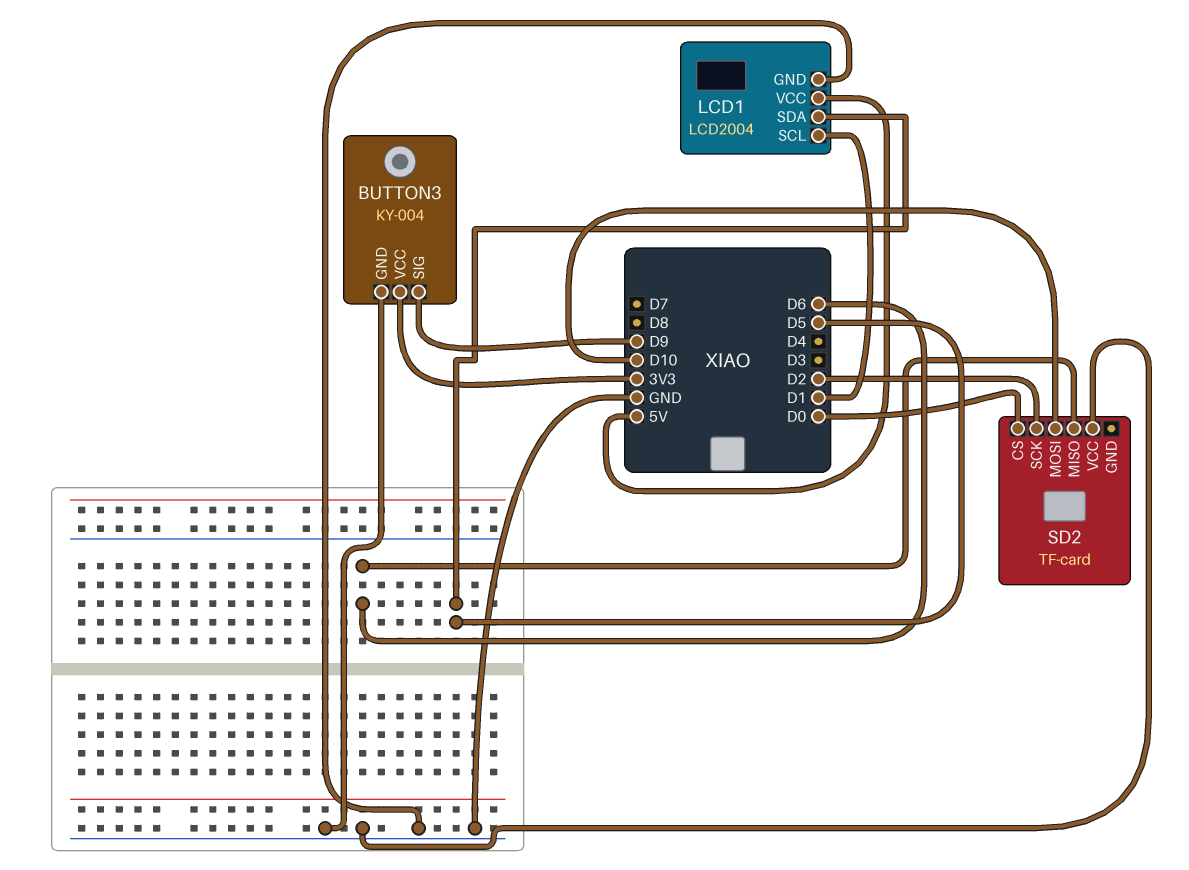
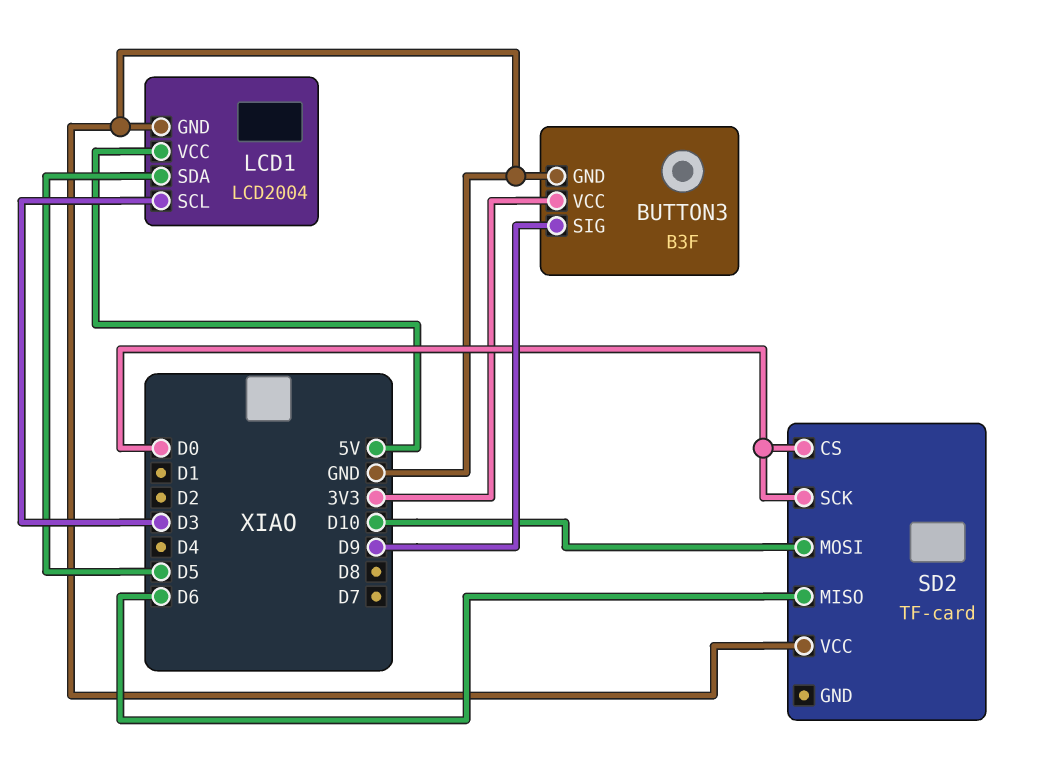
BUTTON3: KY-004 -> B3F
LCD1 pin SCL: D1 -> D3
SD2 pin SCK: D2 -> D0

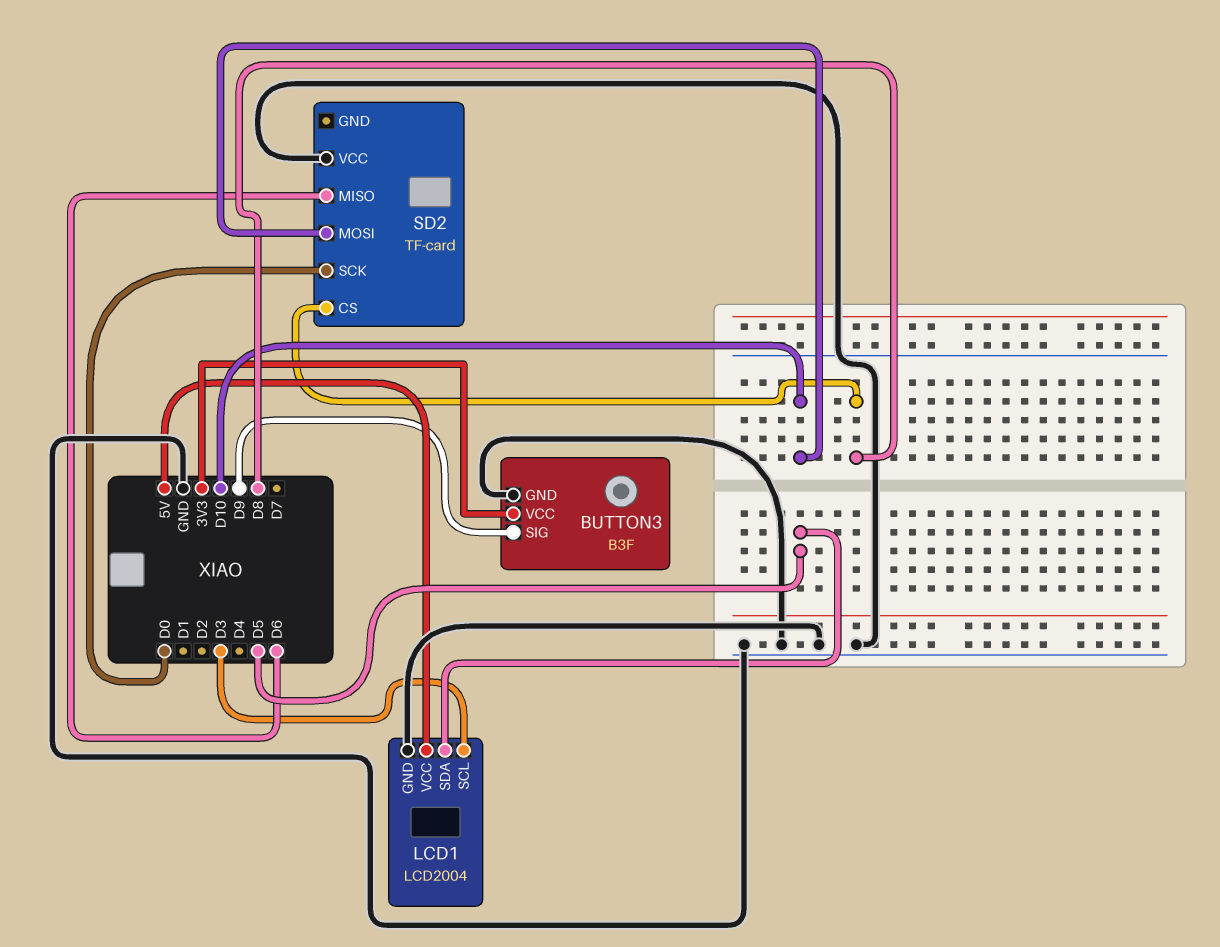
SD2 pin CS: D0 -> D8

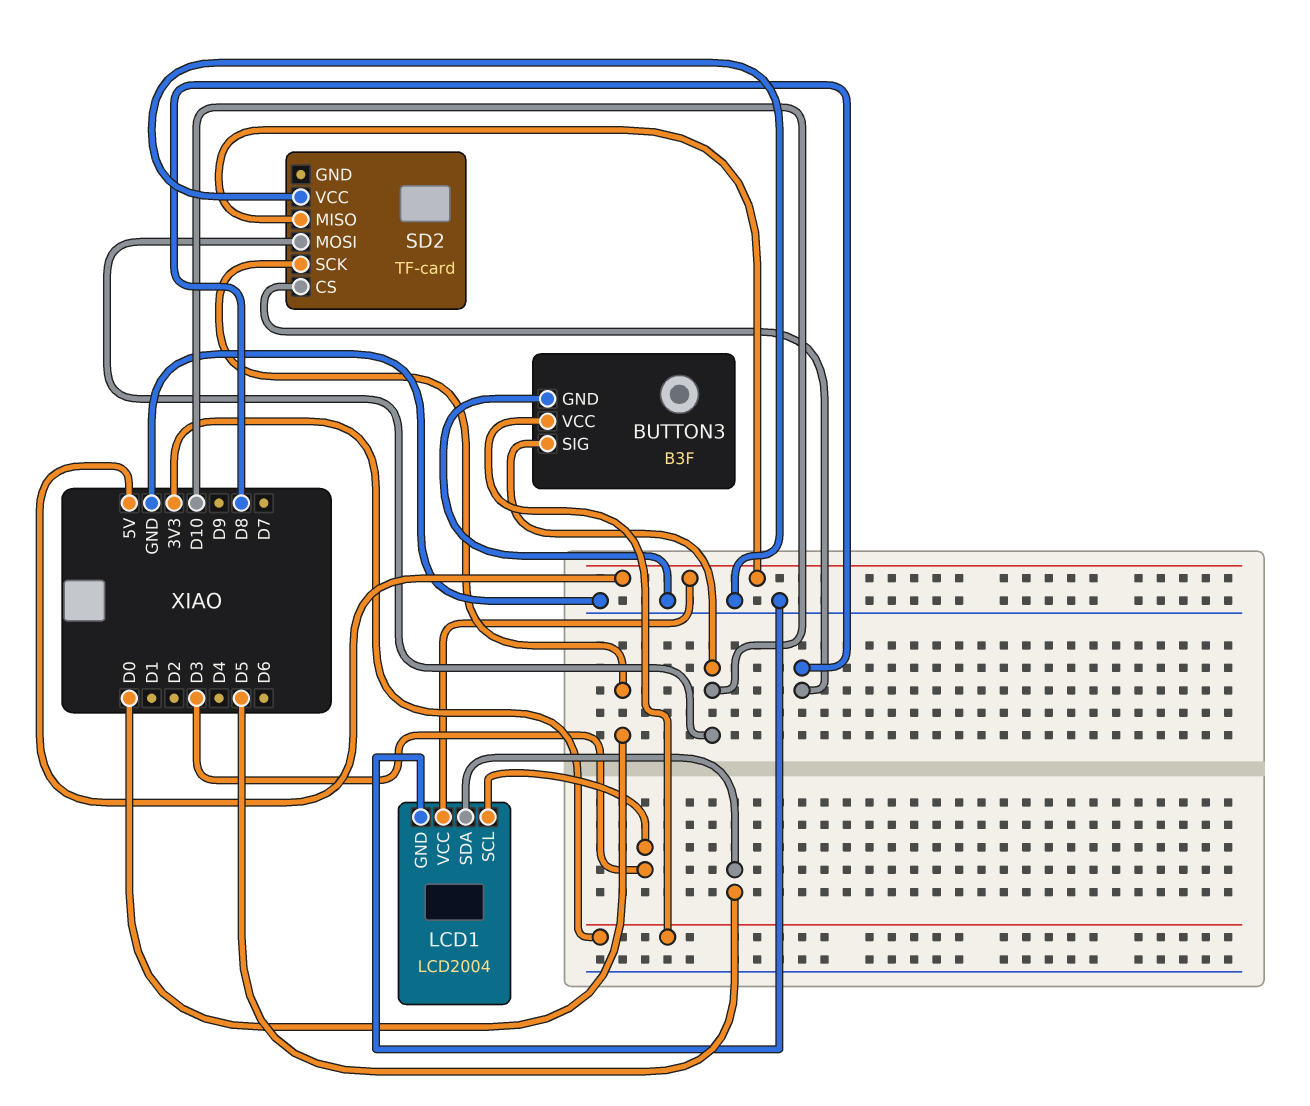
BUTTON3 pin SIG: D9 -> D10
SD2 pin MISO: D6 -> 5V

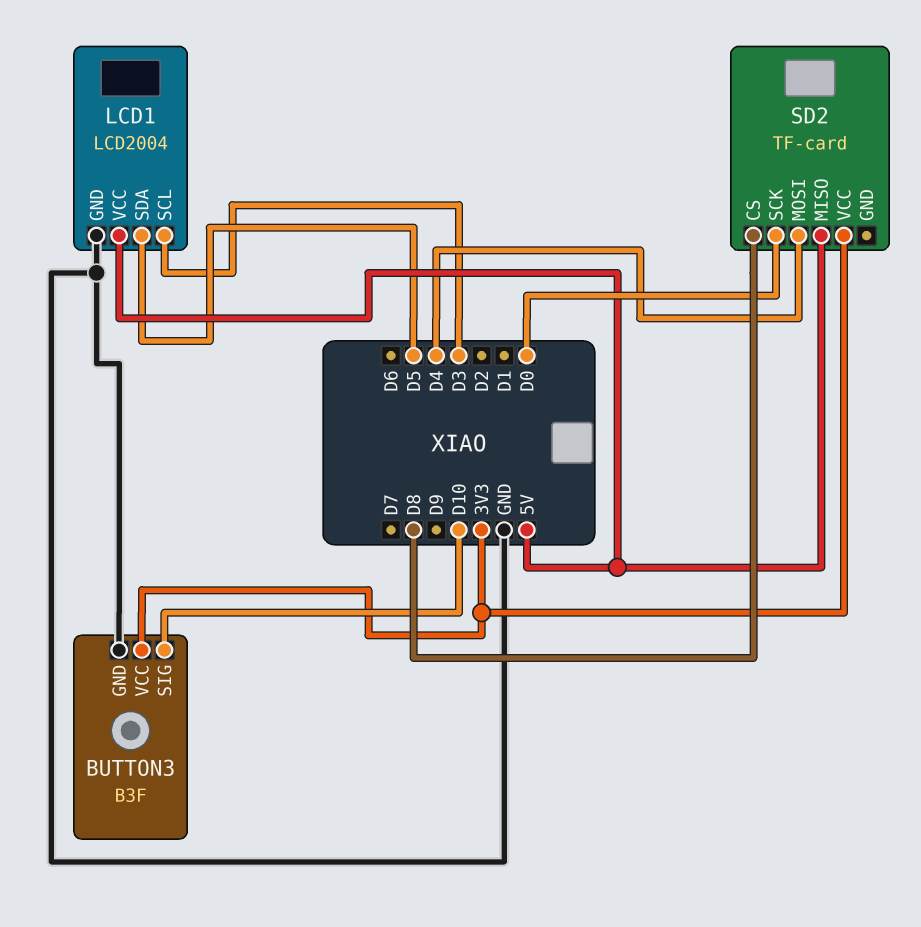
SD2 pin MOSI: D10 -> D4
SD2 pin VCC: GND -> 3V3

